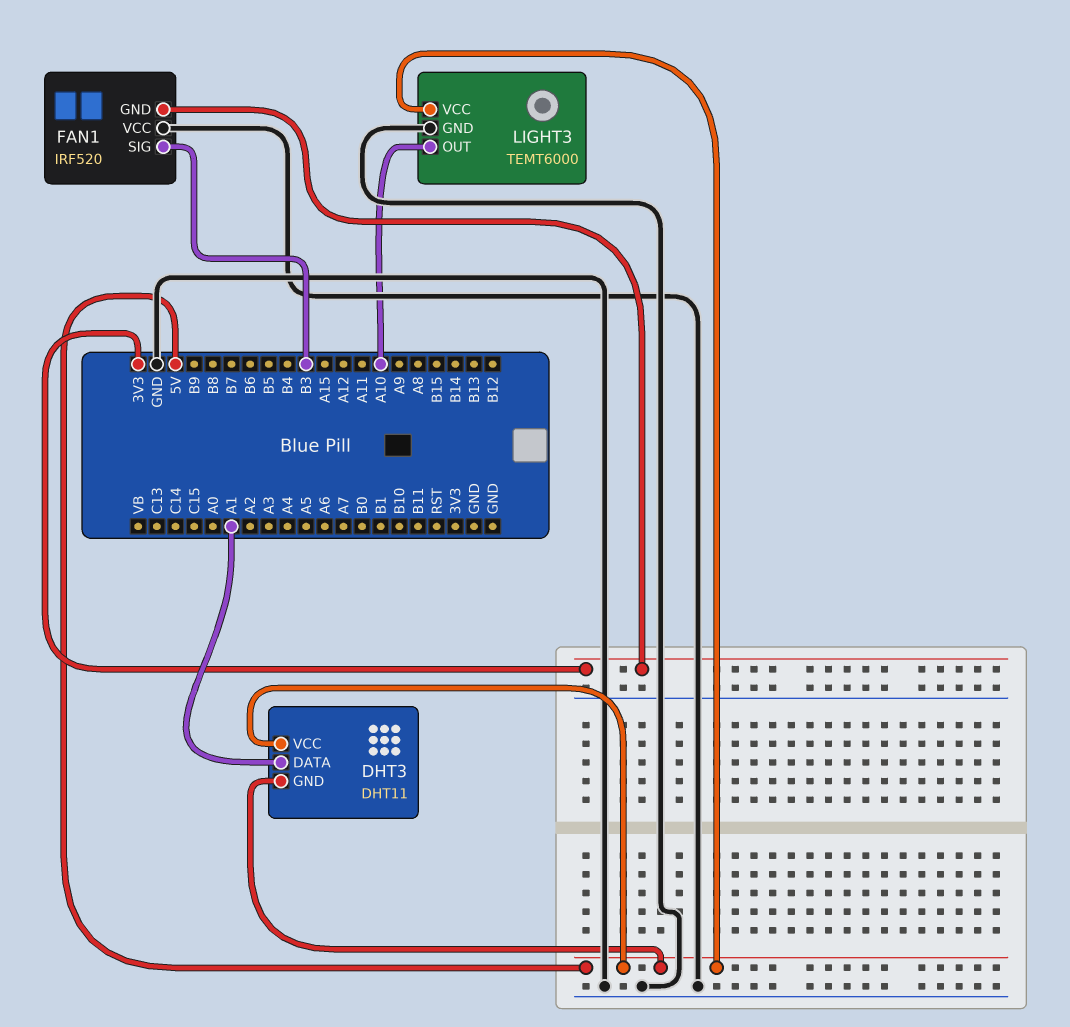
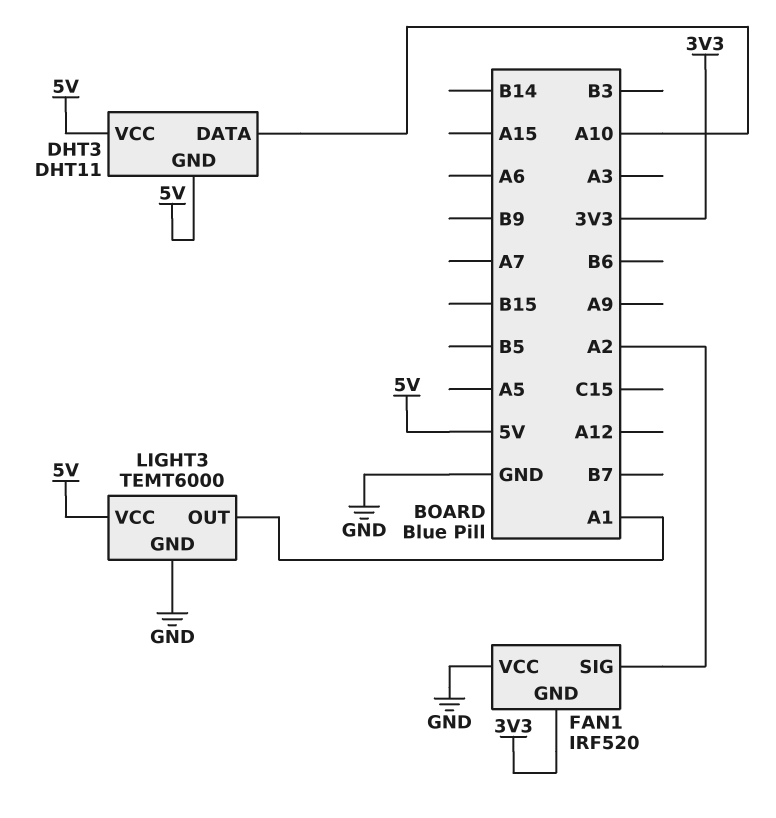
DHT3 pin DATA: A1 -> A10
FAN1 pin SIG: B3 -> A2
LIGHT3 pin OUT: A10 -> A1

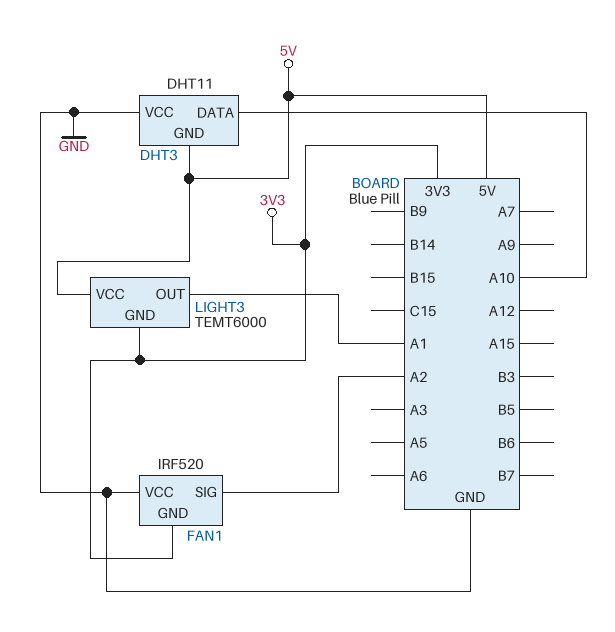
DHT3 pin VCC: 5V -> GND
LIGHT3 pin GND: GND -> 3V3

